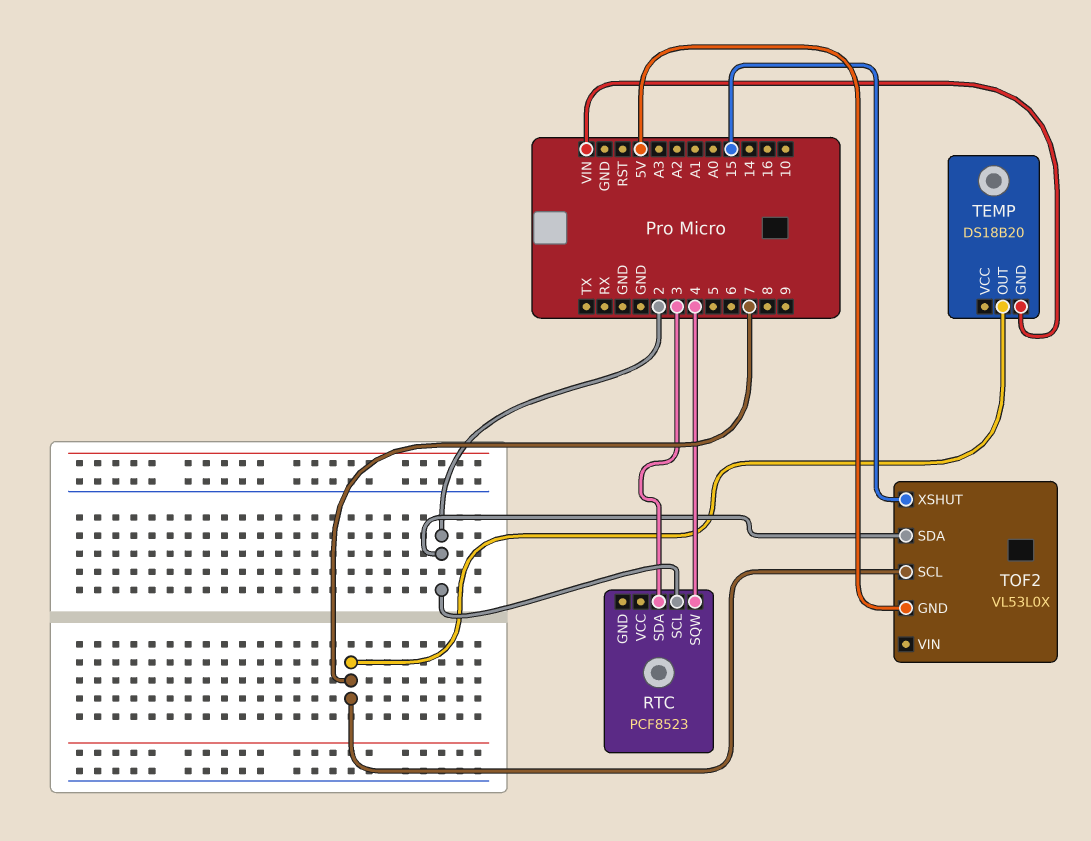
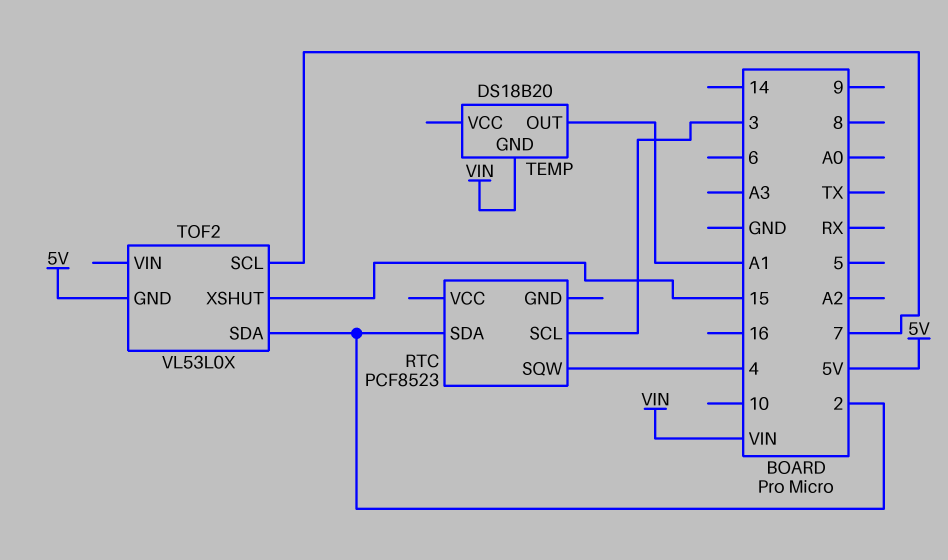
RTC pin SCL: 2 -> 3
RTC pin SDA: 3 -> 2
TEMP pin OUT: 7 -> A1

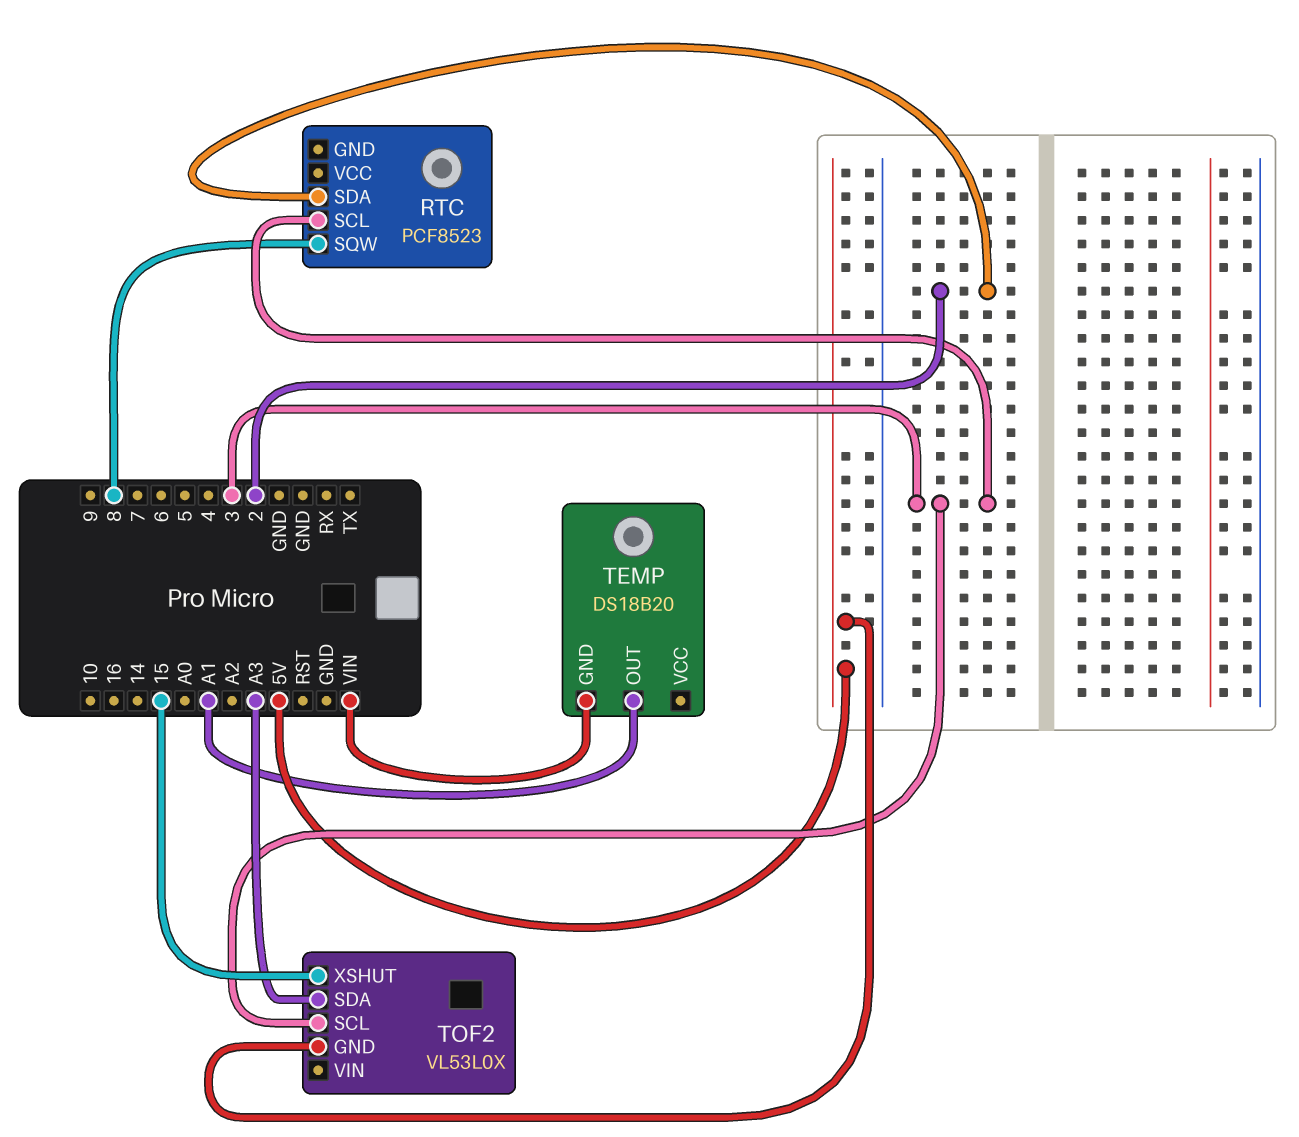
RTC pin SQW: 4 -> 8
TOF2 pin SCL: 7 -> 3
TOF2 pin SDA: 2 -> A3

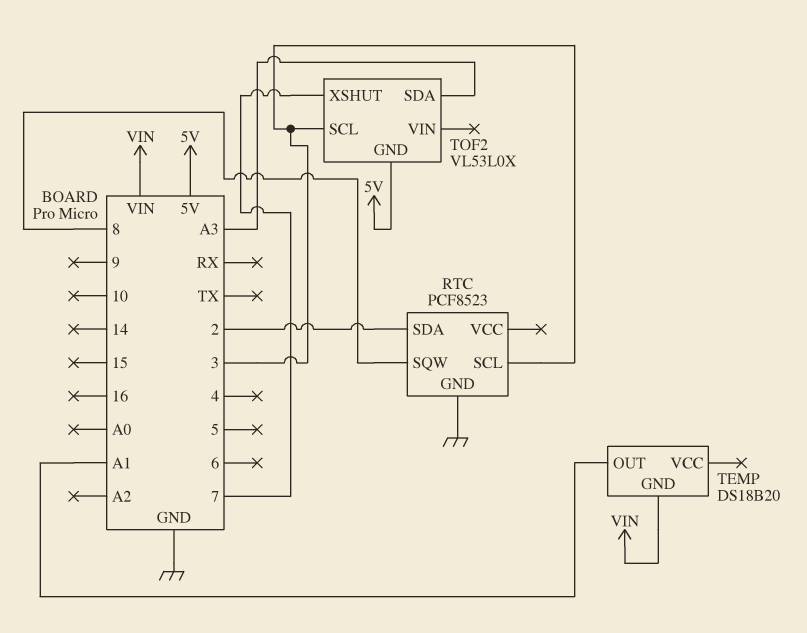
RTC pin GND: none -> GND
TOF2 pin XSHUT: 15 -> 7

